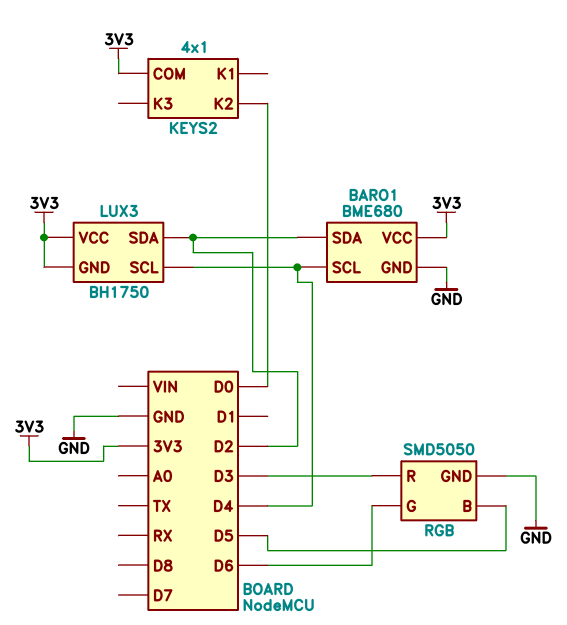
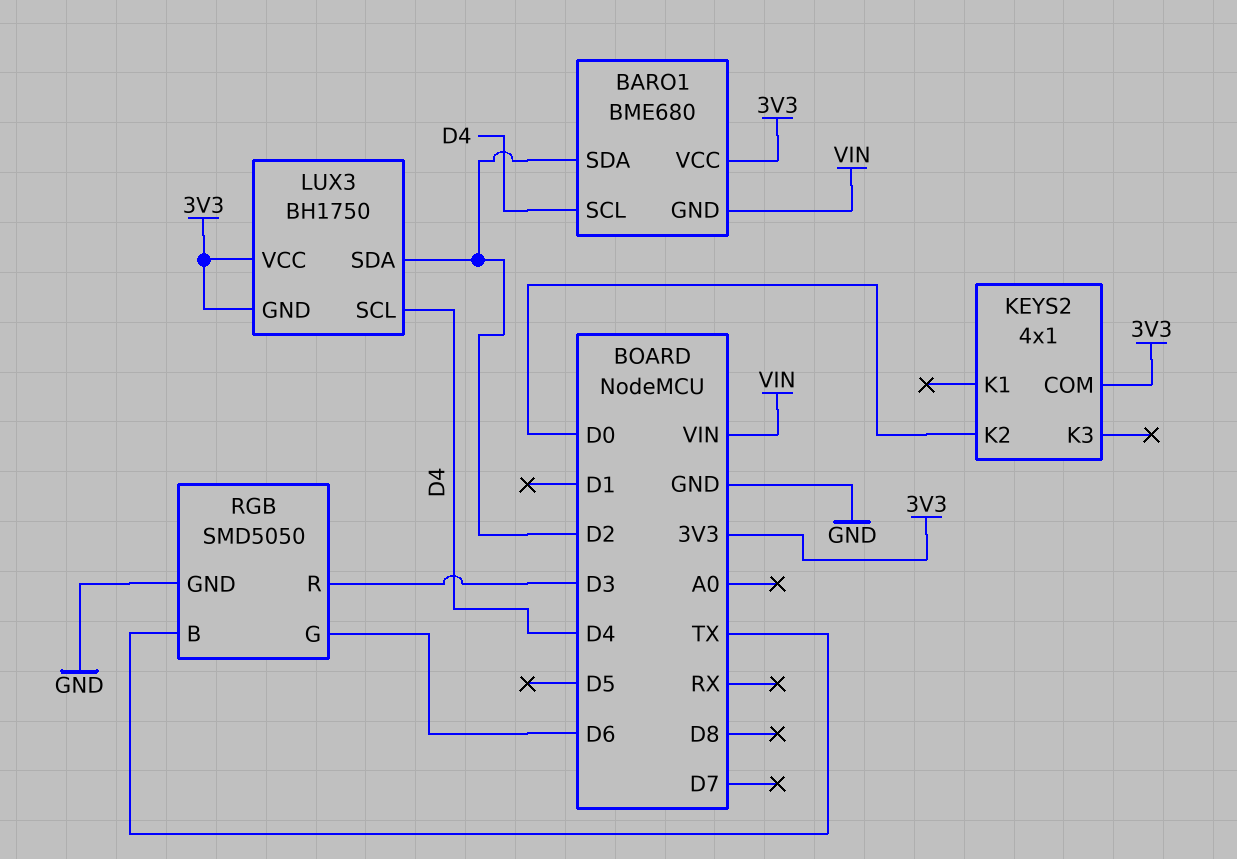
BARO1 pin GND: GND -> VIN
RGB pin B: D5 -> TX

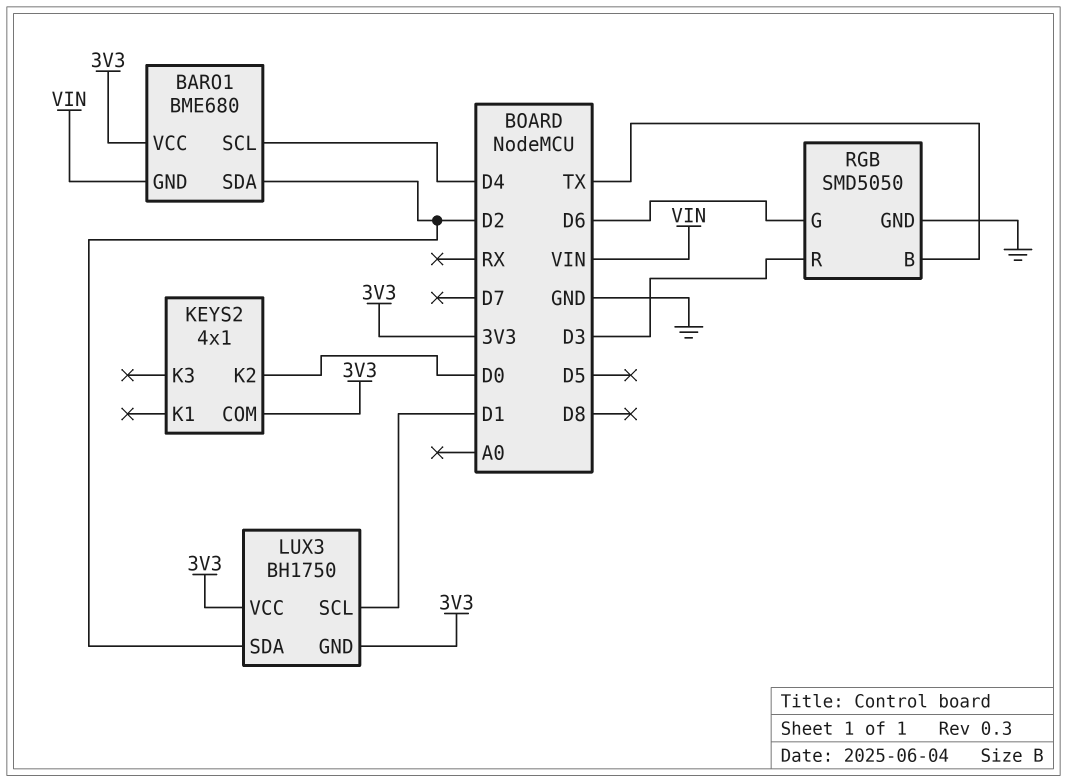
LUX3 pin SCL: D4 -> D1

